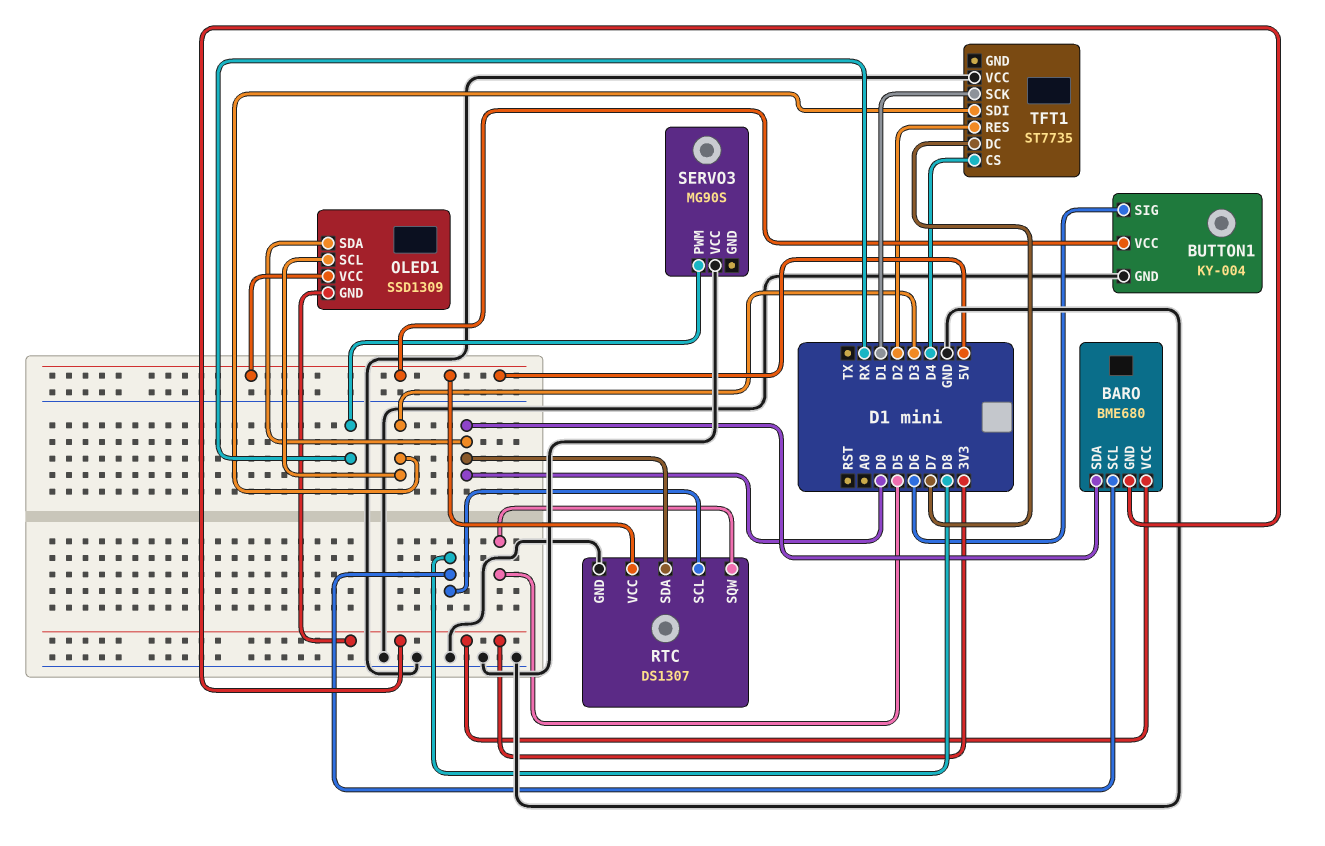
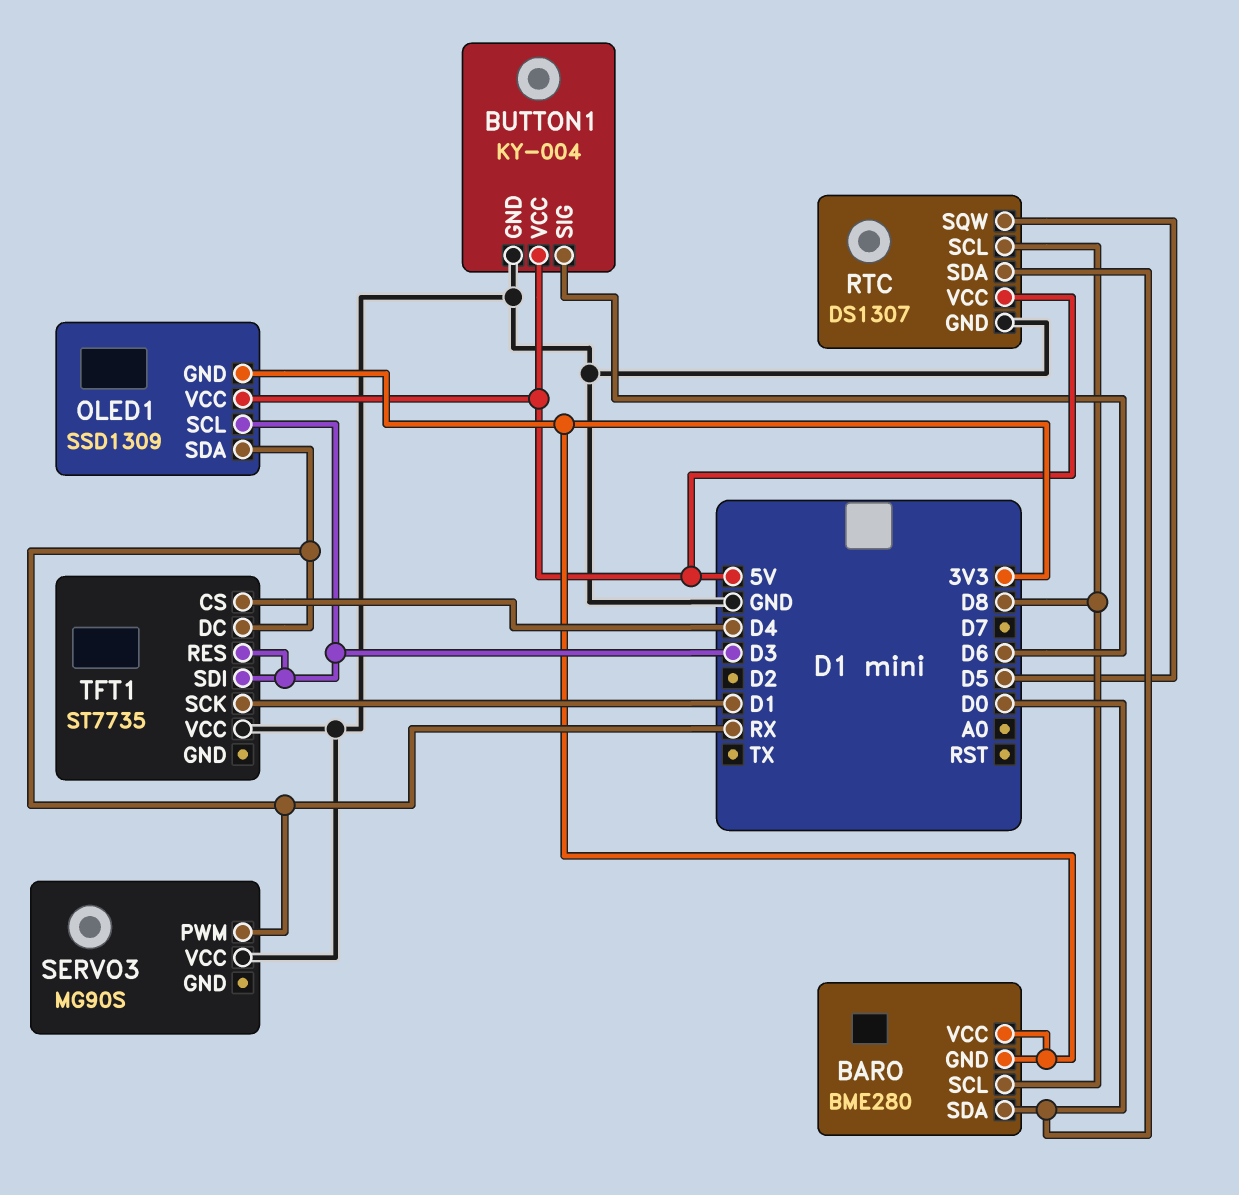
BARO: BME680 -> BME280
OLED1 pin SDA: D0 -> RX
TFT1 pin DC: D7 -> RX
TFT1 pin RES: D2 -> D3

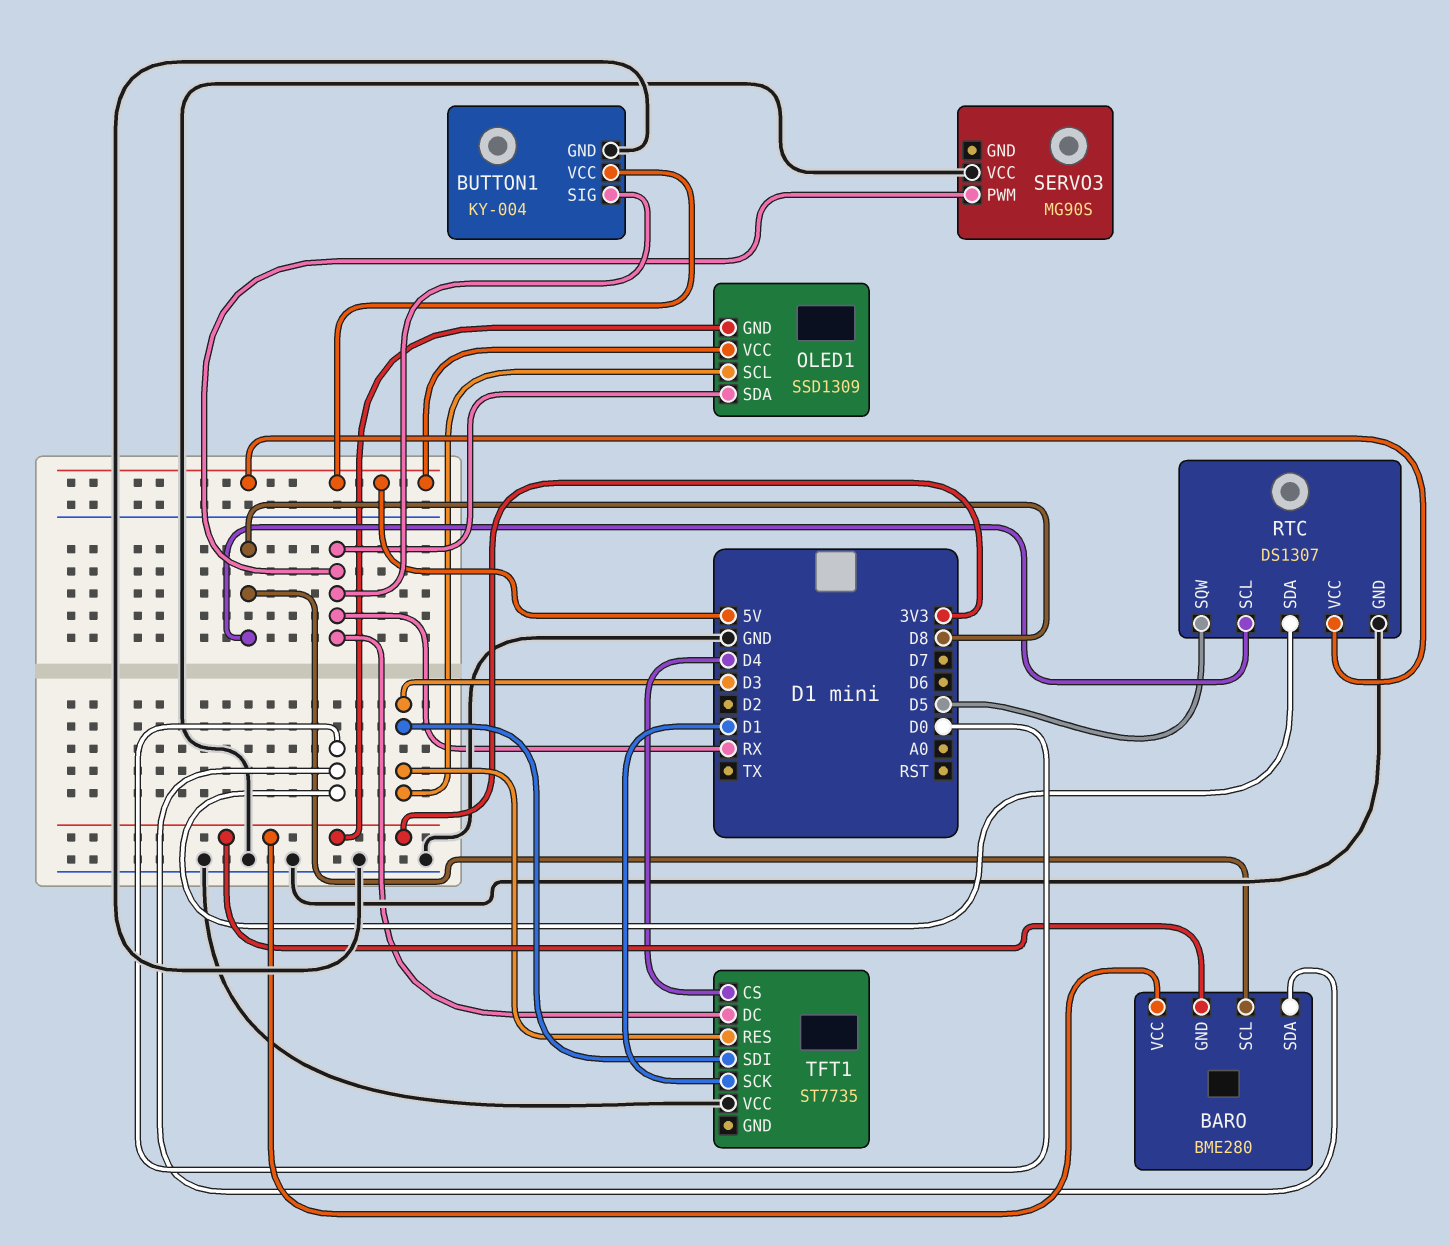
BUTTON1 pin SIG: D6 -> RX

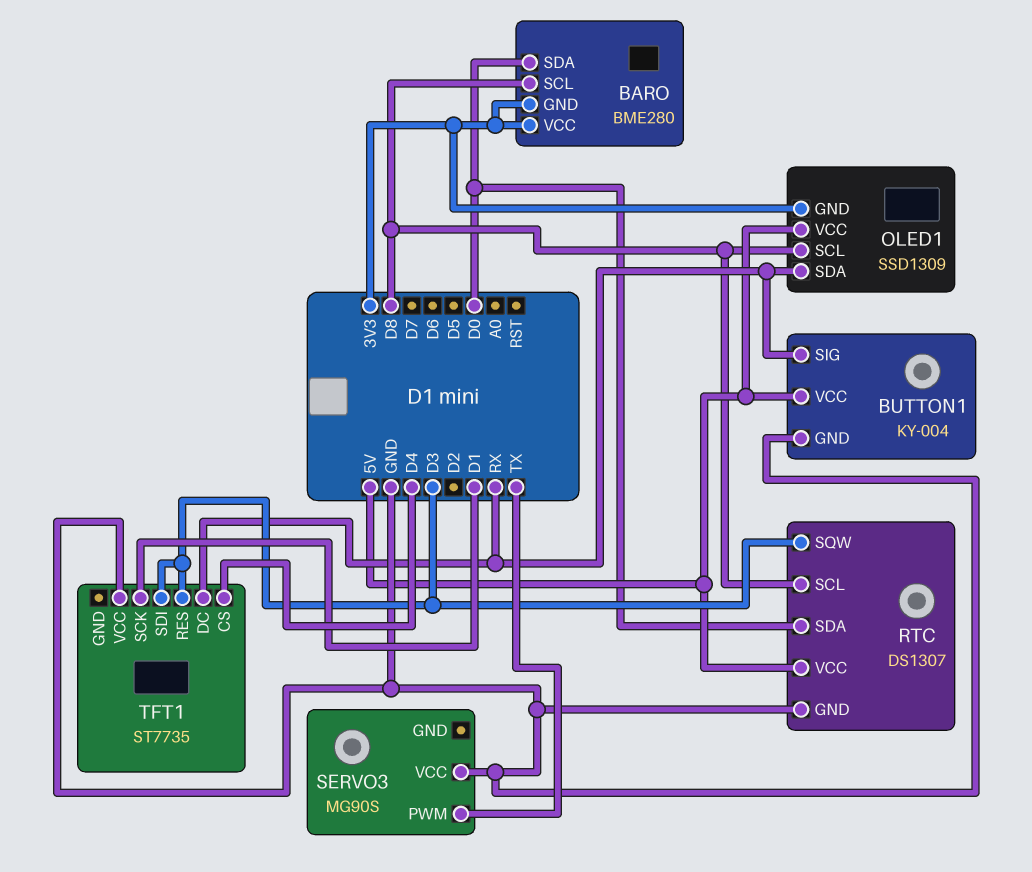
OLED1 pin SCL: D3 -> D8
RTC pin SQW: D5 -> D3
SERVO3 pin PWM: RX -> TX

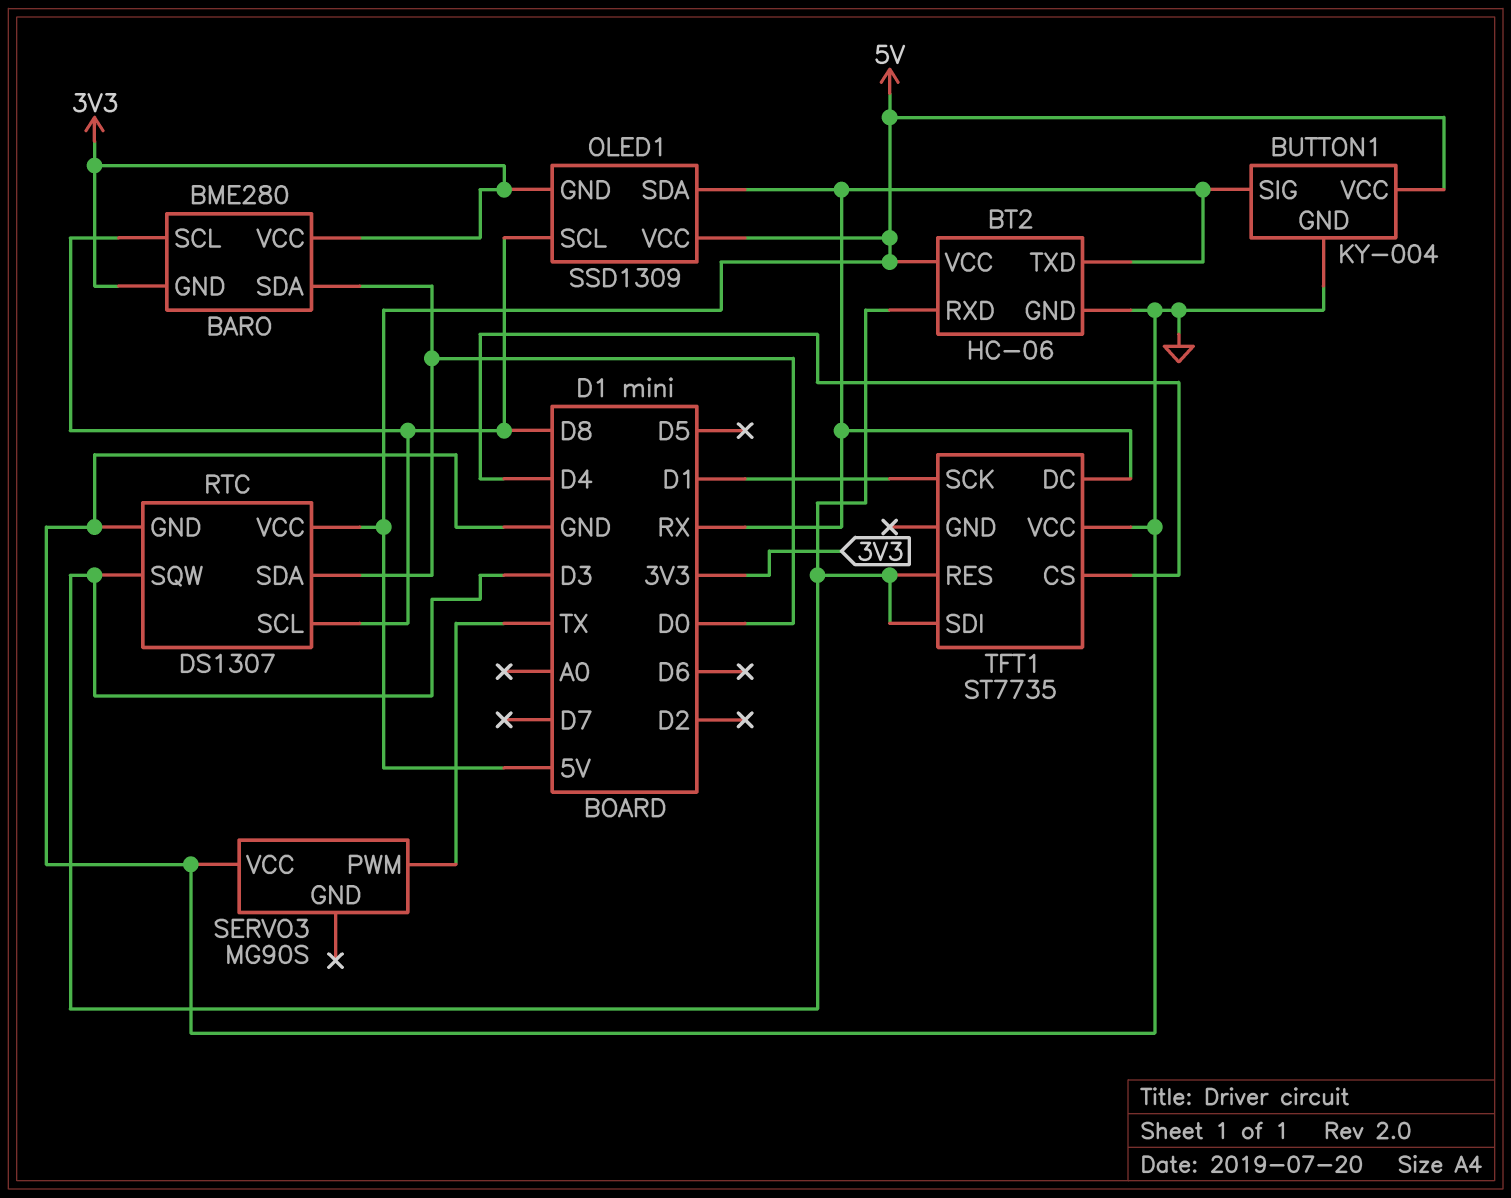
BT2: none -> HC-06
BT2 pin GND: none -> GND
BT2 pin RXD: none -> D3
BT2 pin TXD: none -> RX
BT2 pin VCC: none -> 5V

